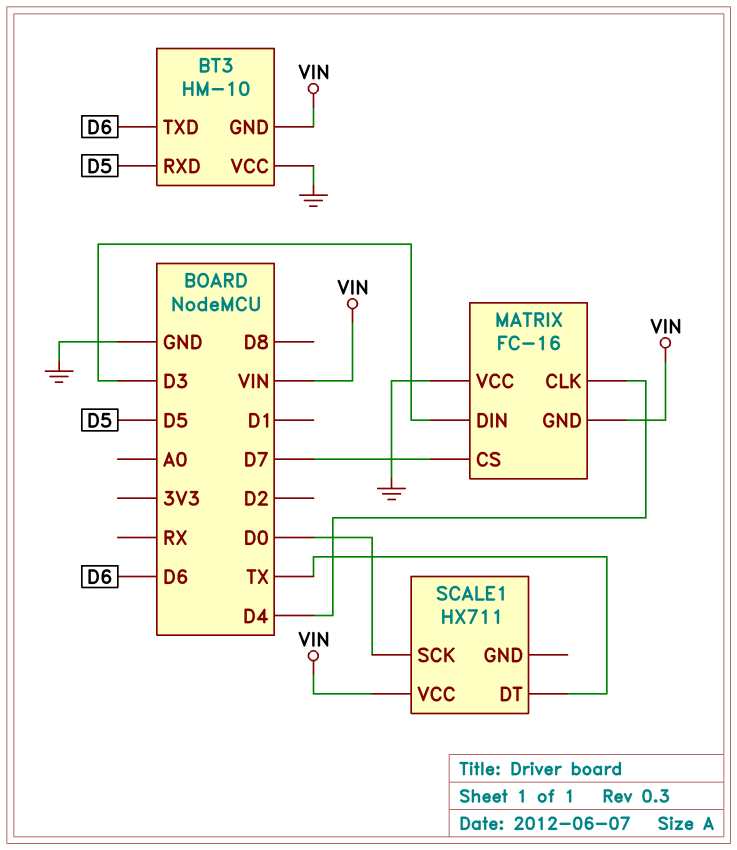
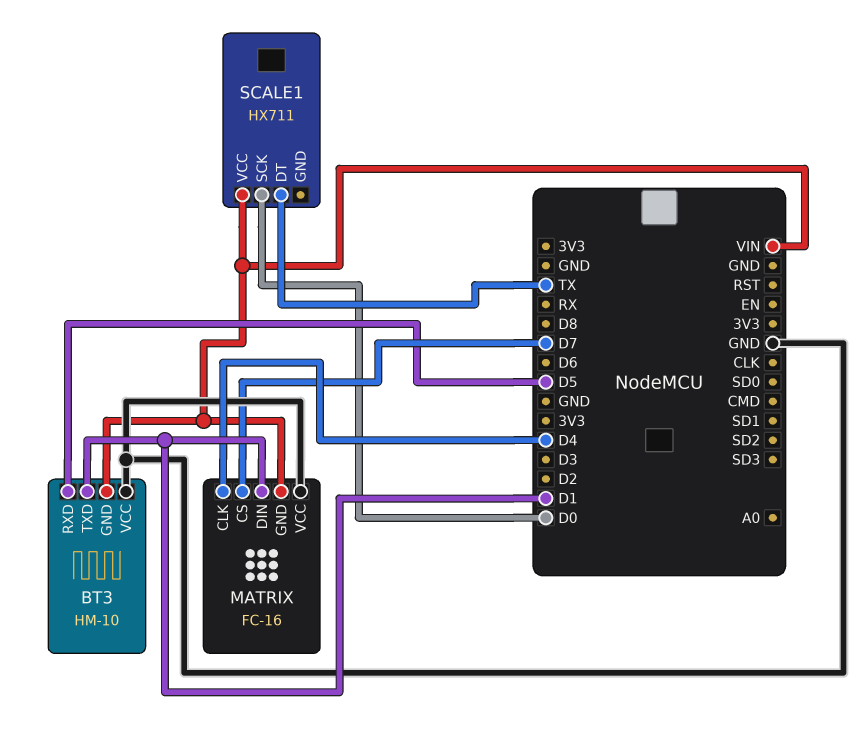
BT3 pin TXD: D6 -> D1
MATRIX pin DIN: D3 -> D1

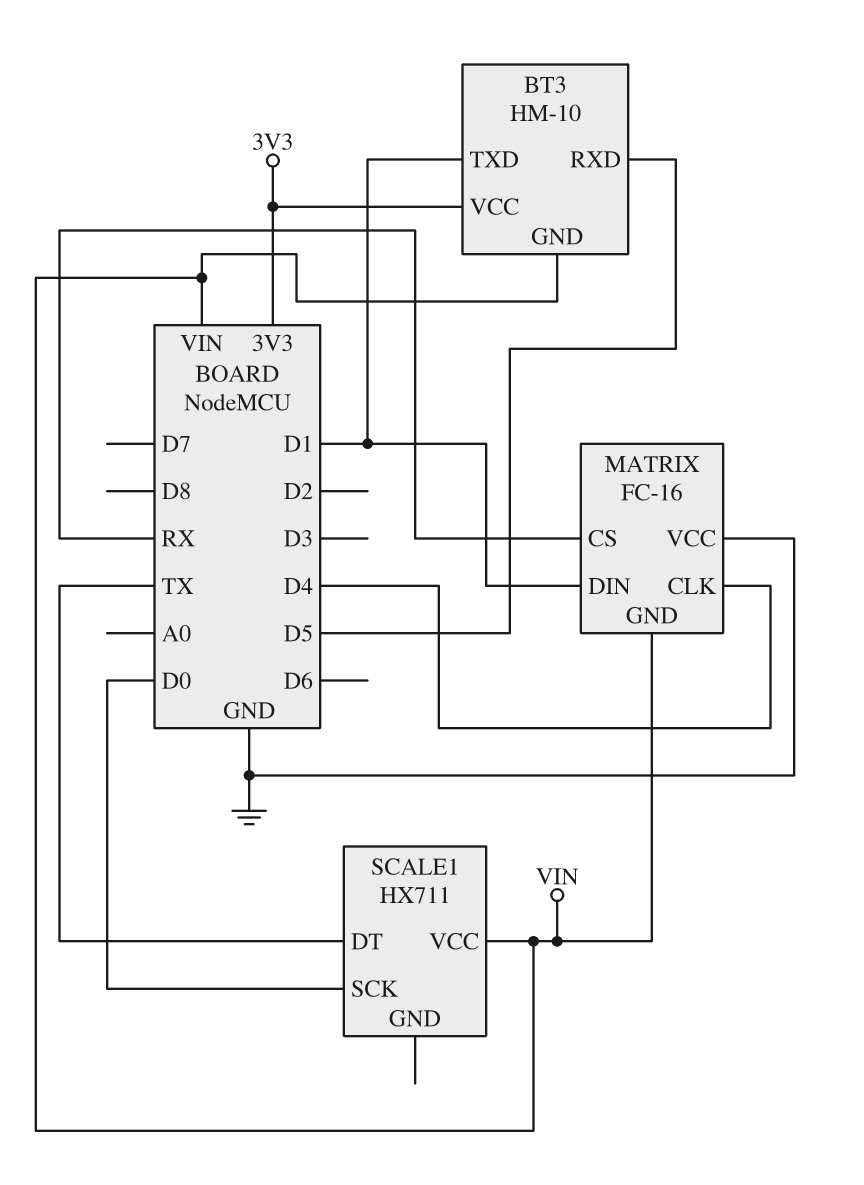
BT3 pin VCC: GND -> 3V3
MATRIX pin CS: D7 -> RX

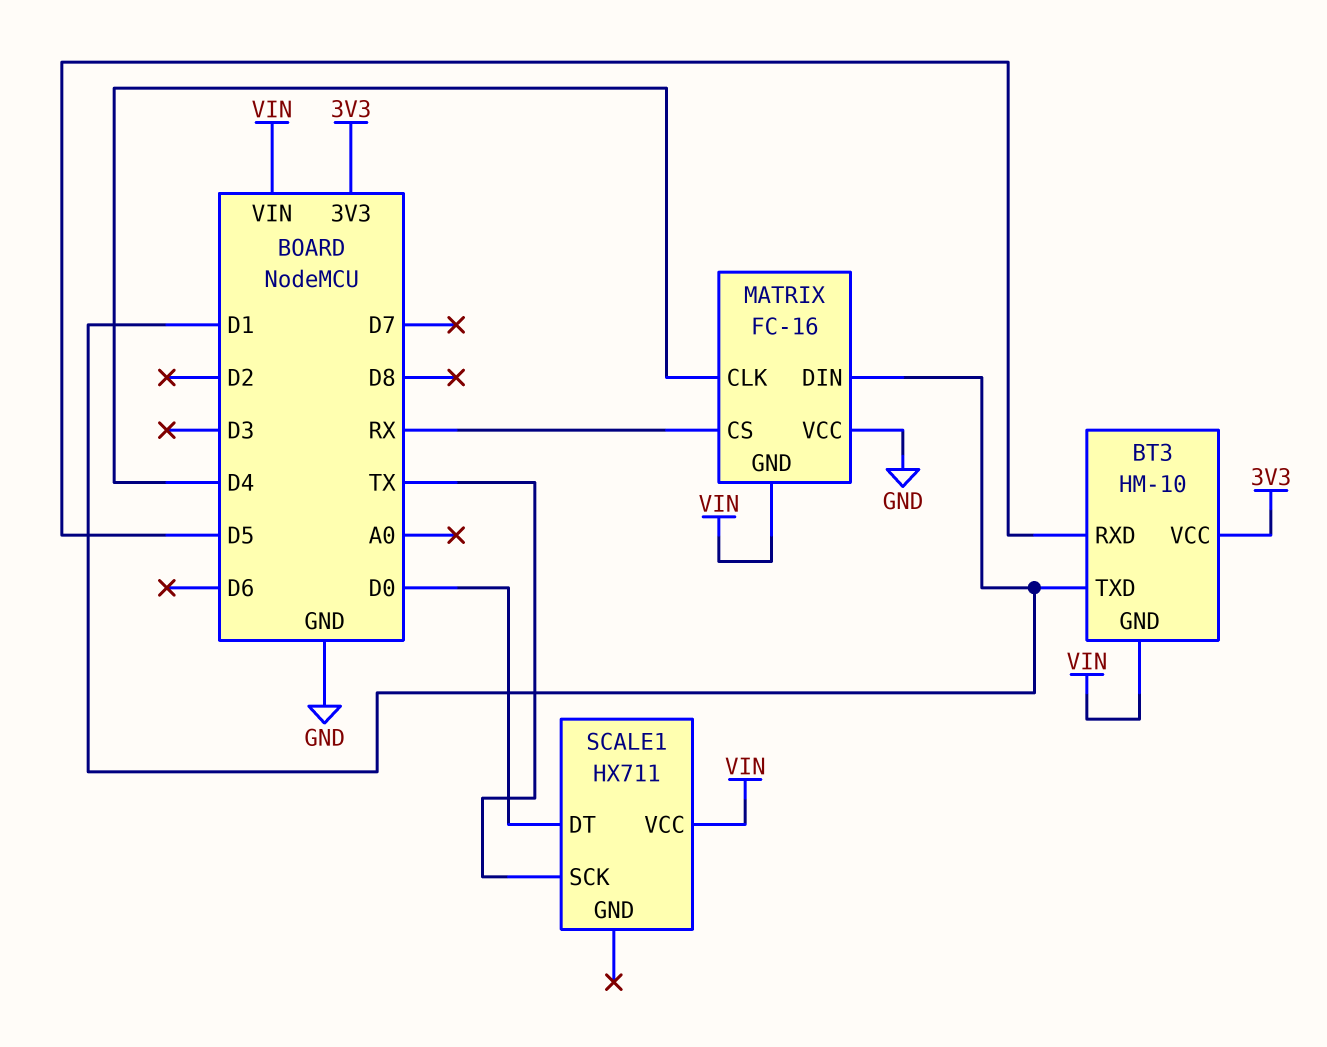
SCALE1 pin DT: TX -> D0
SCALE1 pin SCK: D0 -> TX

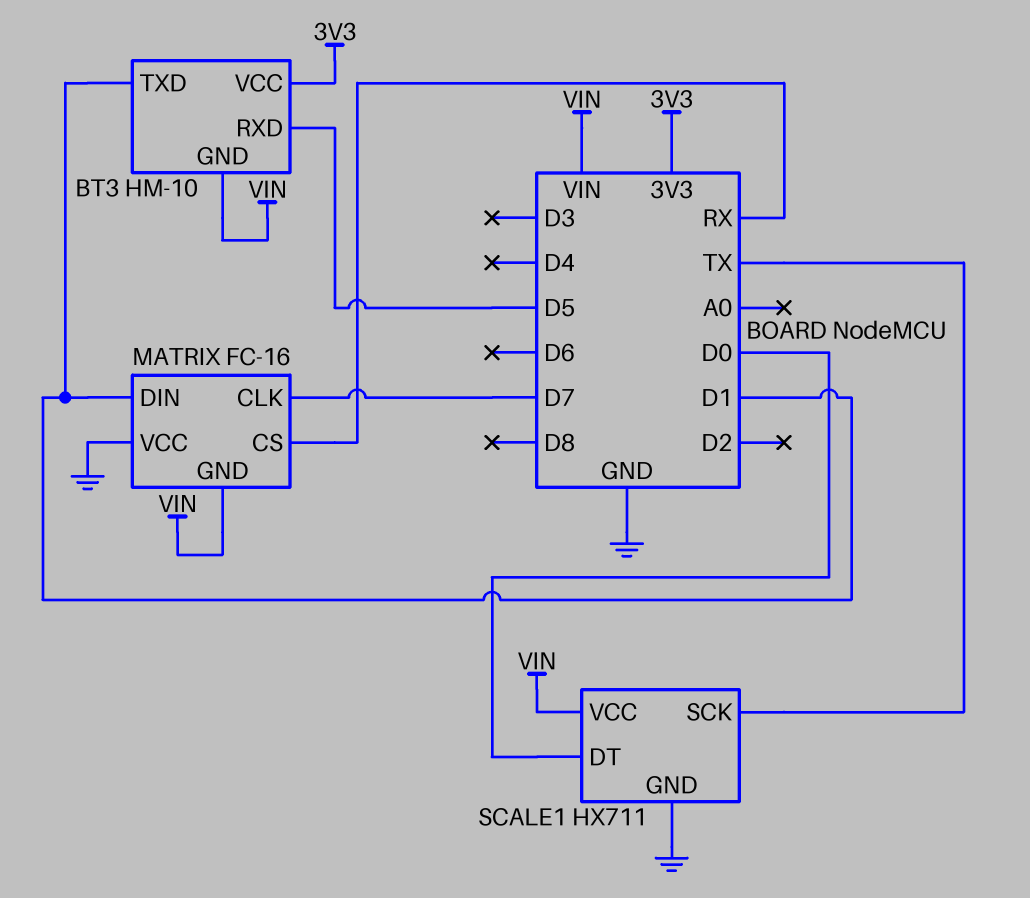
MATRIX pin CLK: D4 -> D7
SCALE1 pin GND: none -> GND

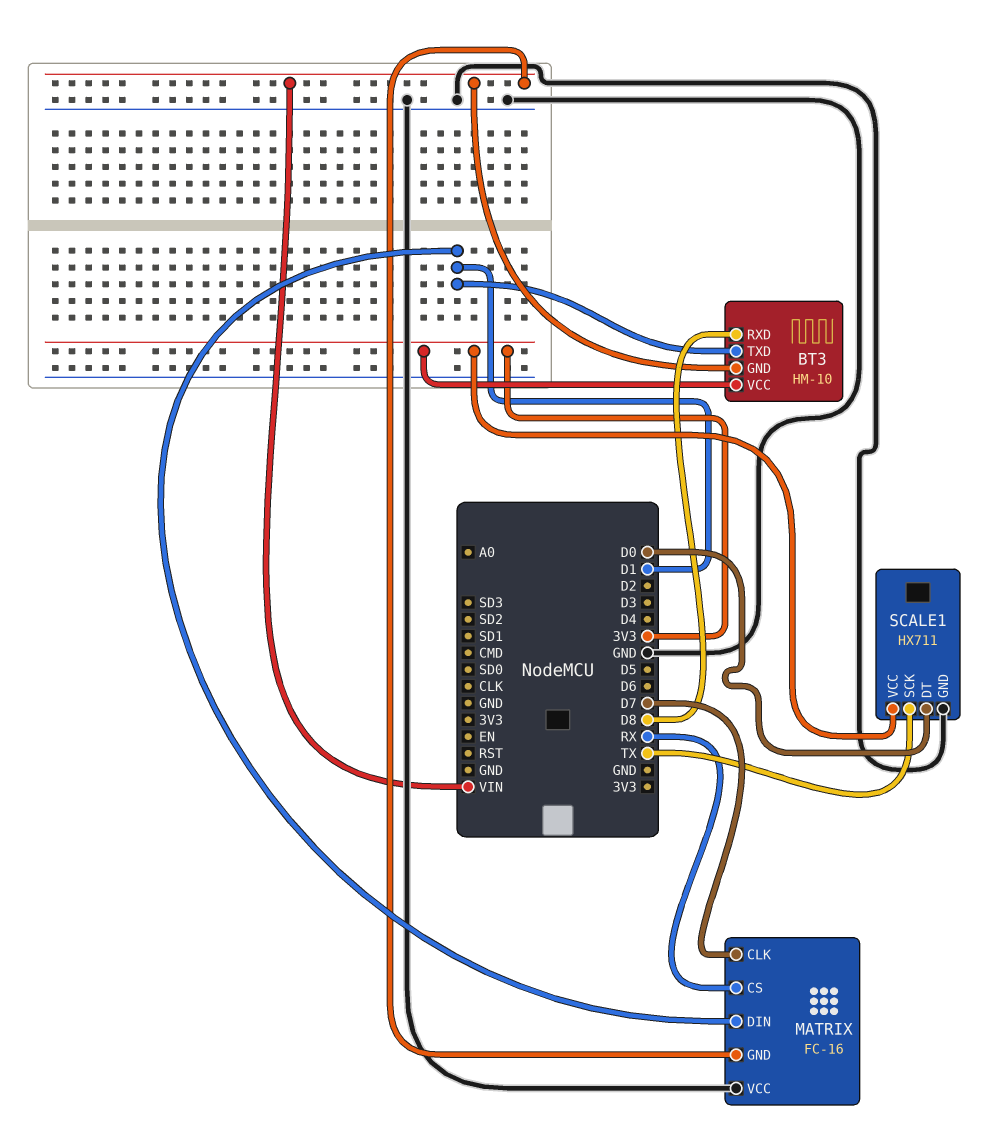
BT3 pin RXD: D5 -> D8
SCALE1 pin VCC: VIN -> 3V3

